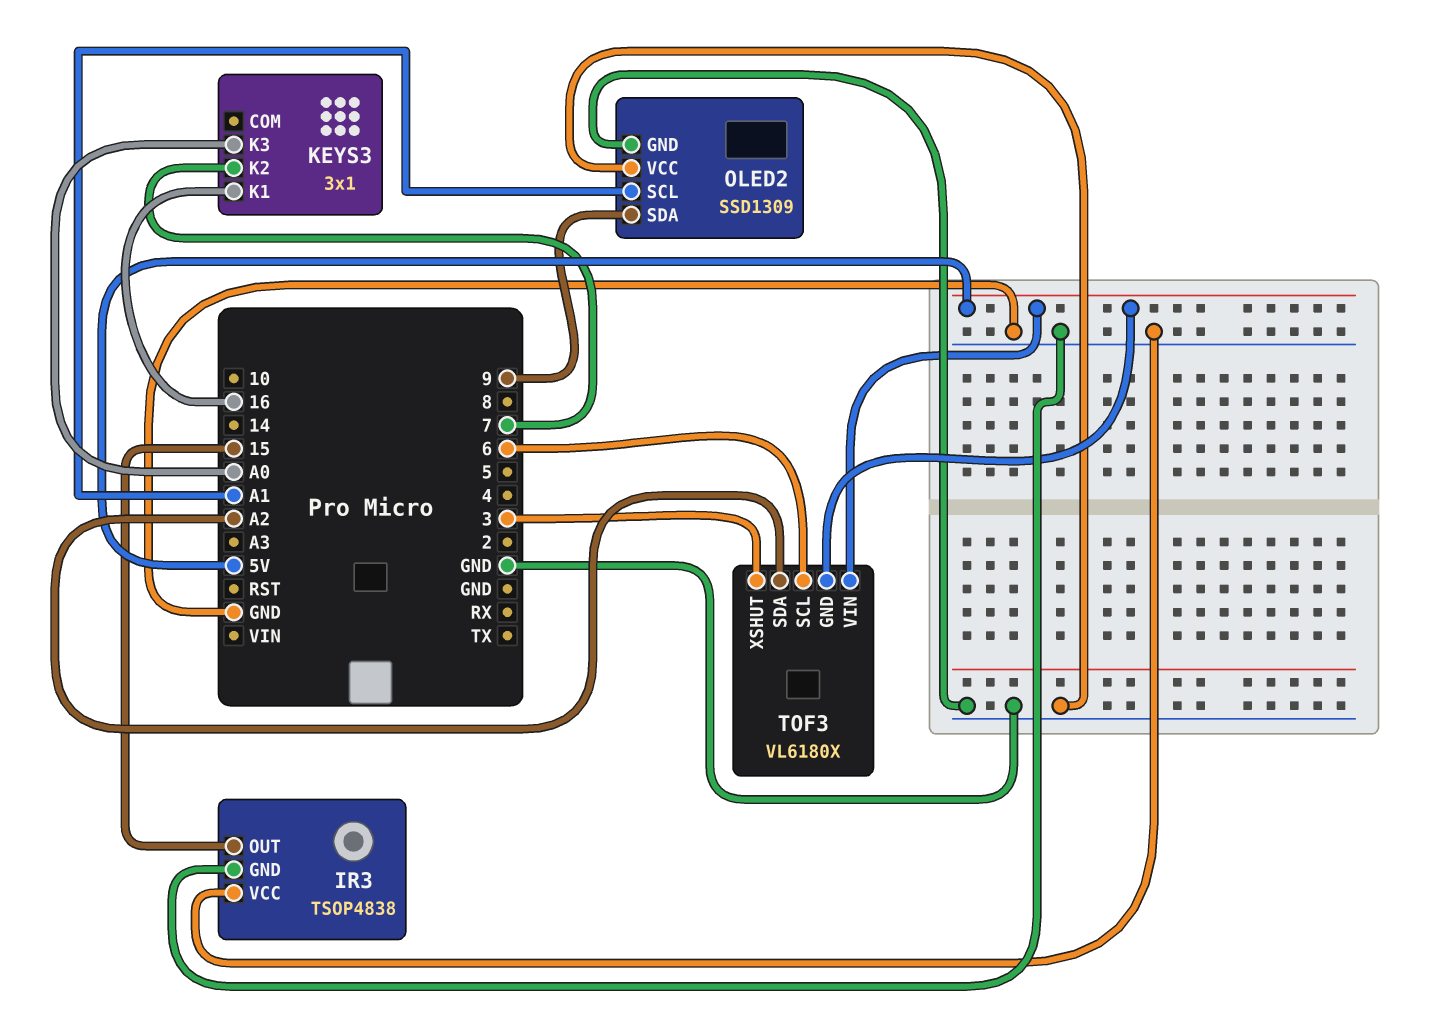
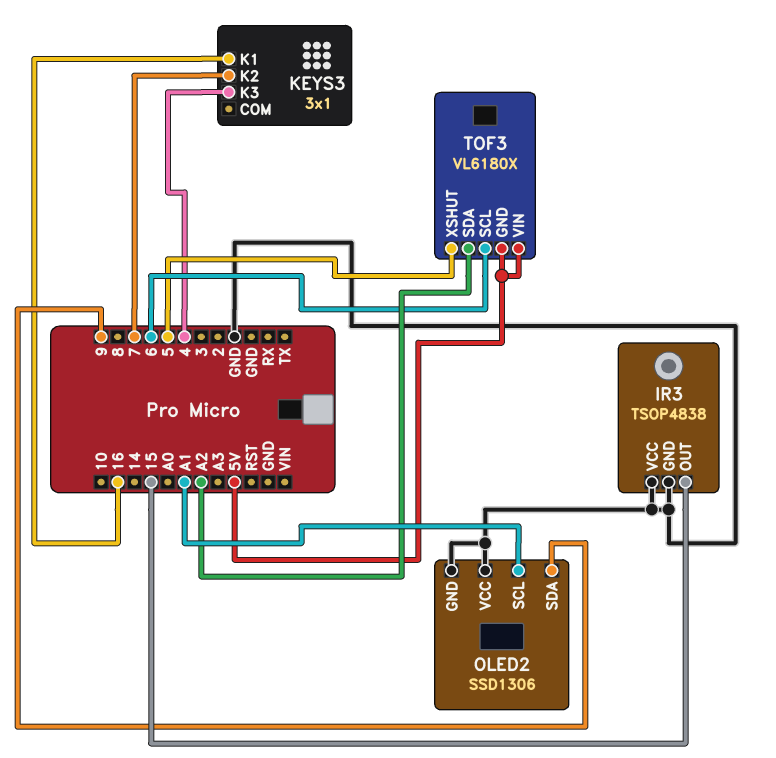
KEYS3 pin K3: A0 -> 4
OLED2: SSD1309 -> SSD1306
TOF3 pin XSHUT: 3 -> 5

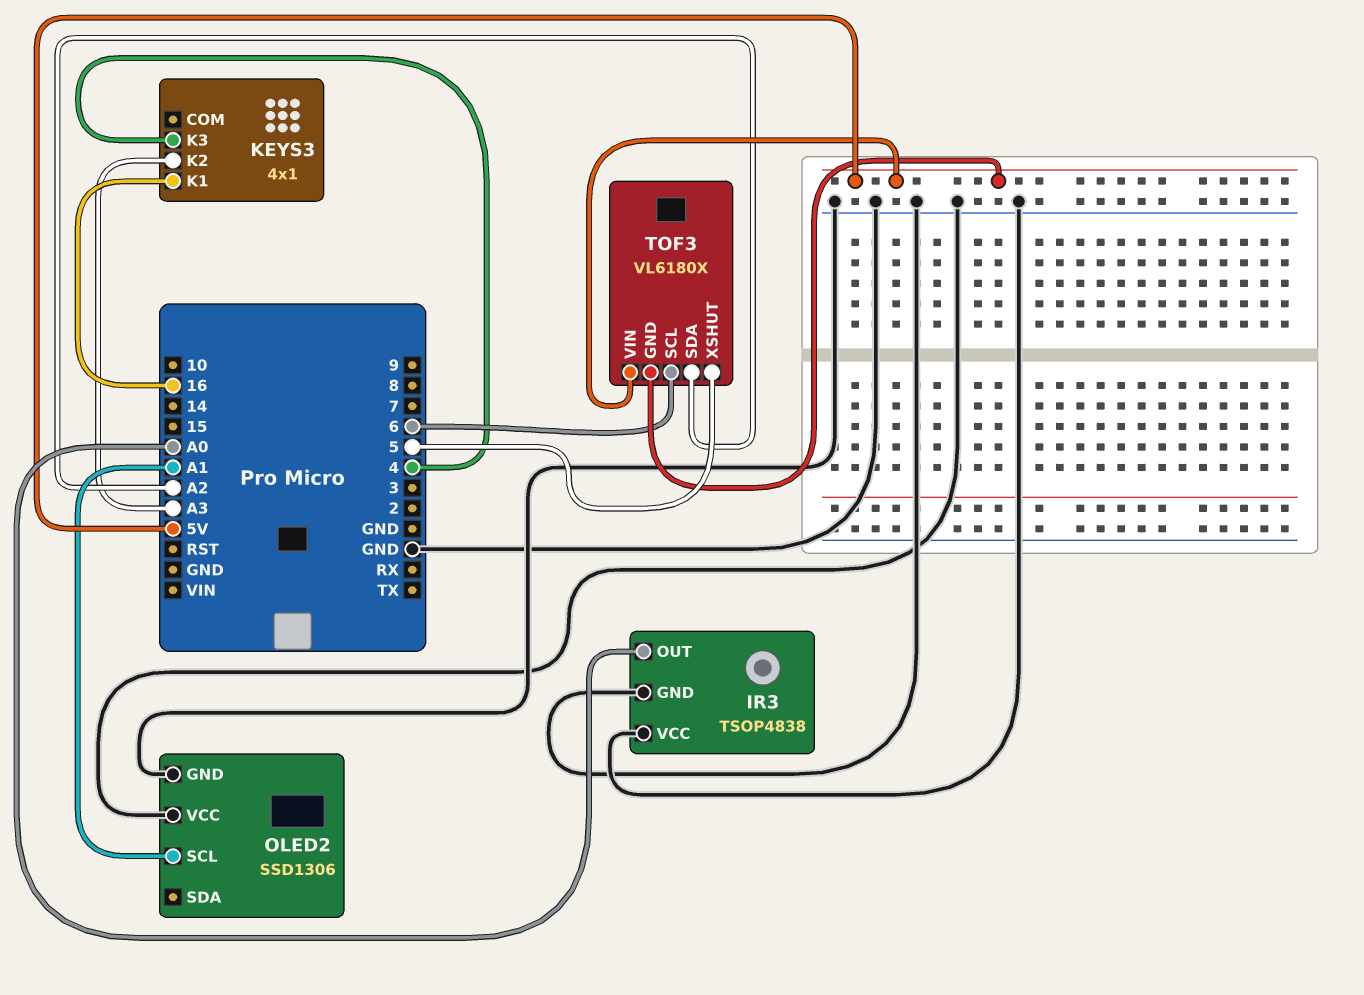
IR3 pin OUT: 15 -> A0
KEYS3: 3x1 -> 4x1
KEYS3 pin K2: 7 -> A3
OLED2 pin SDA: 9 -> none

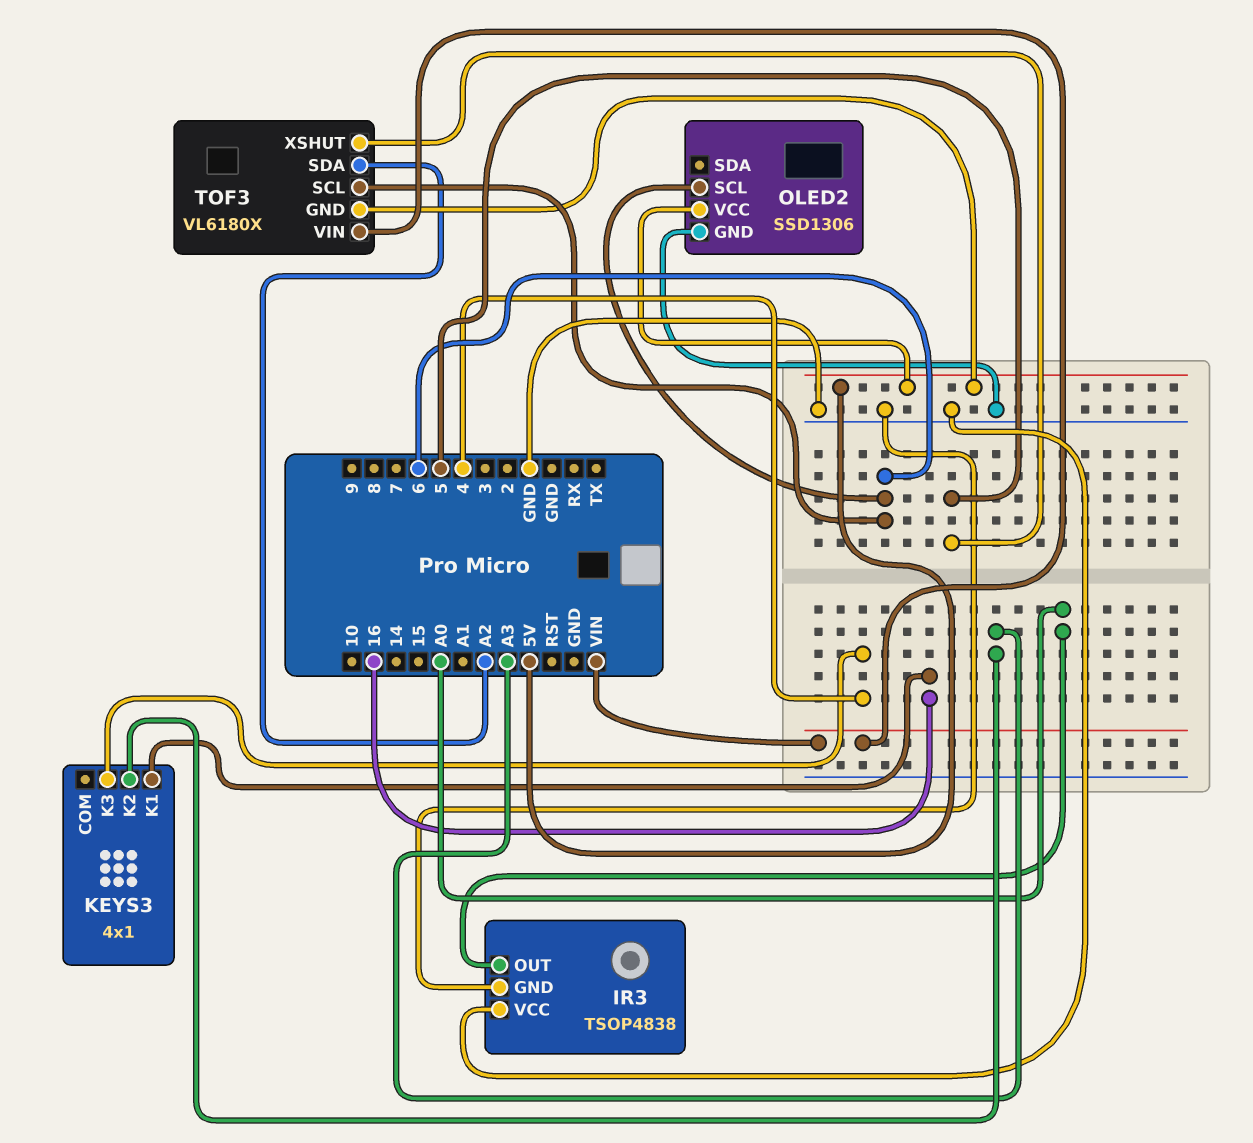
OLED2 pin SCL: A1 -> 6
OLED2 pin VCC: GND -> 5V
TOF3 pin VIN: 5V -> VIN

